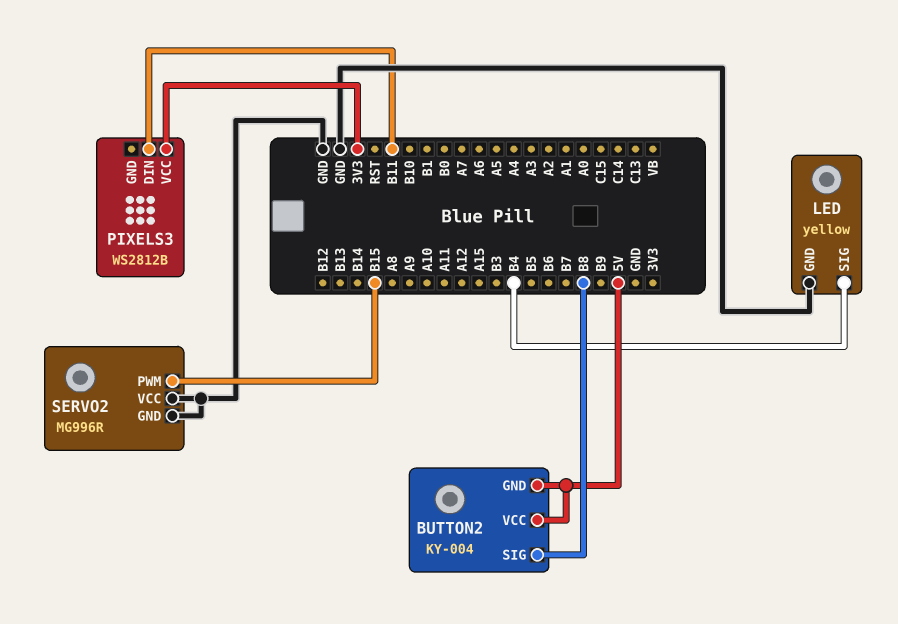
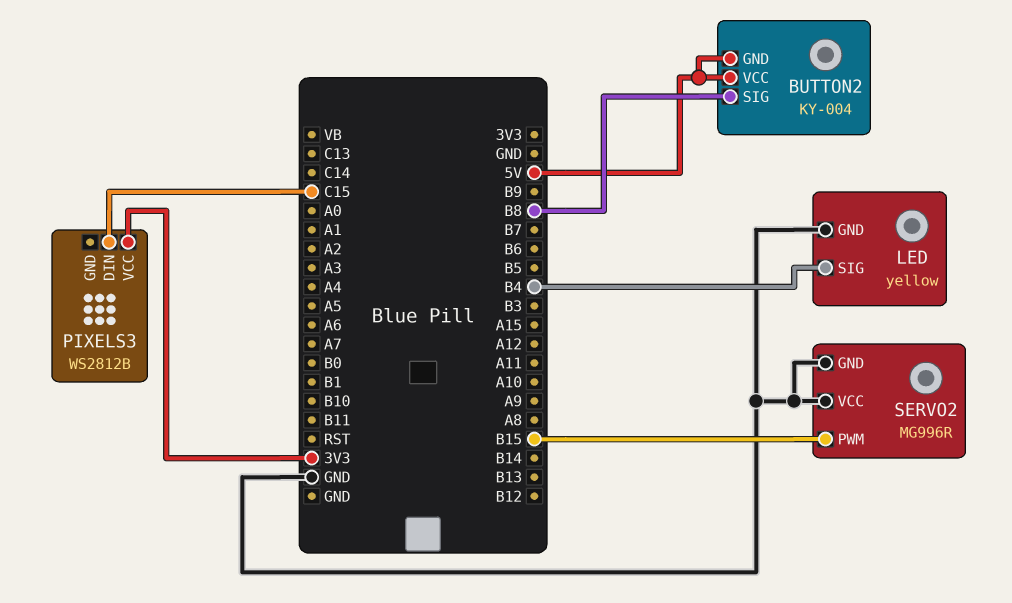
PIXELS3 pin DIN: B11 -> C15

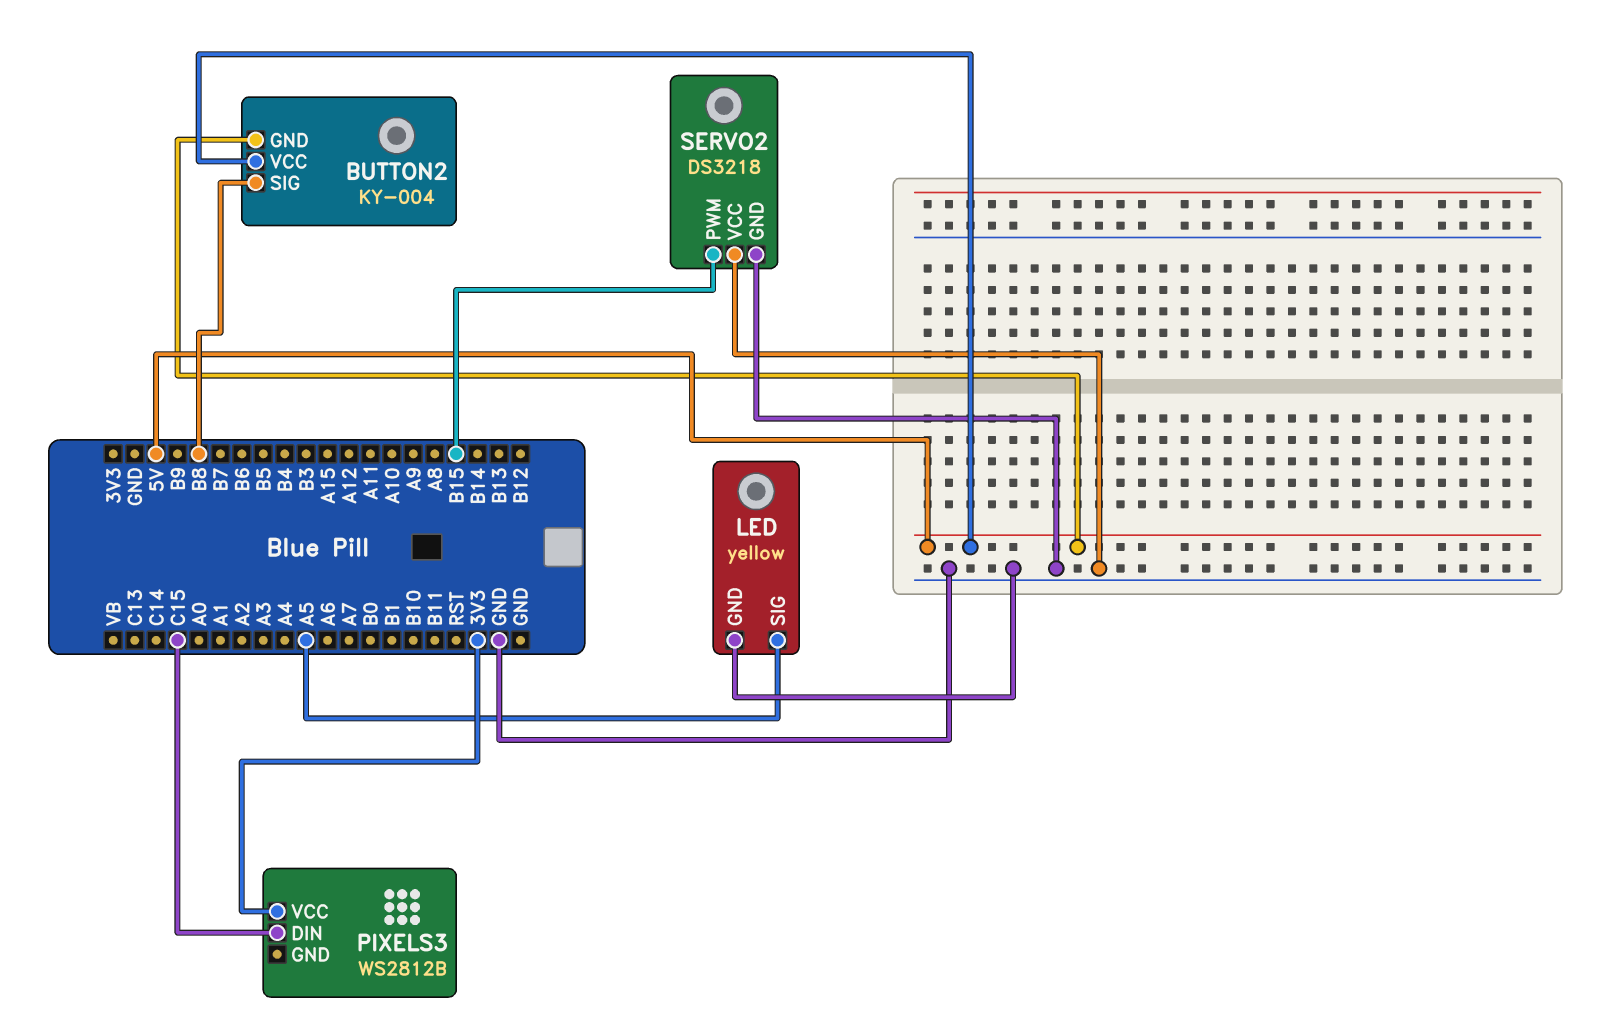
LED pin SIG: B4 -> A5
SERVO2: MG996R -> DS3218

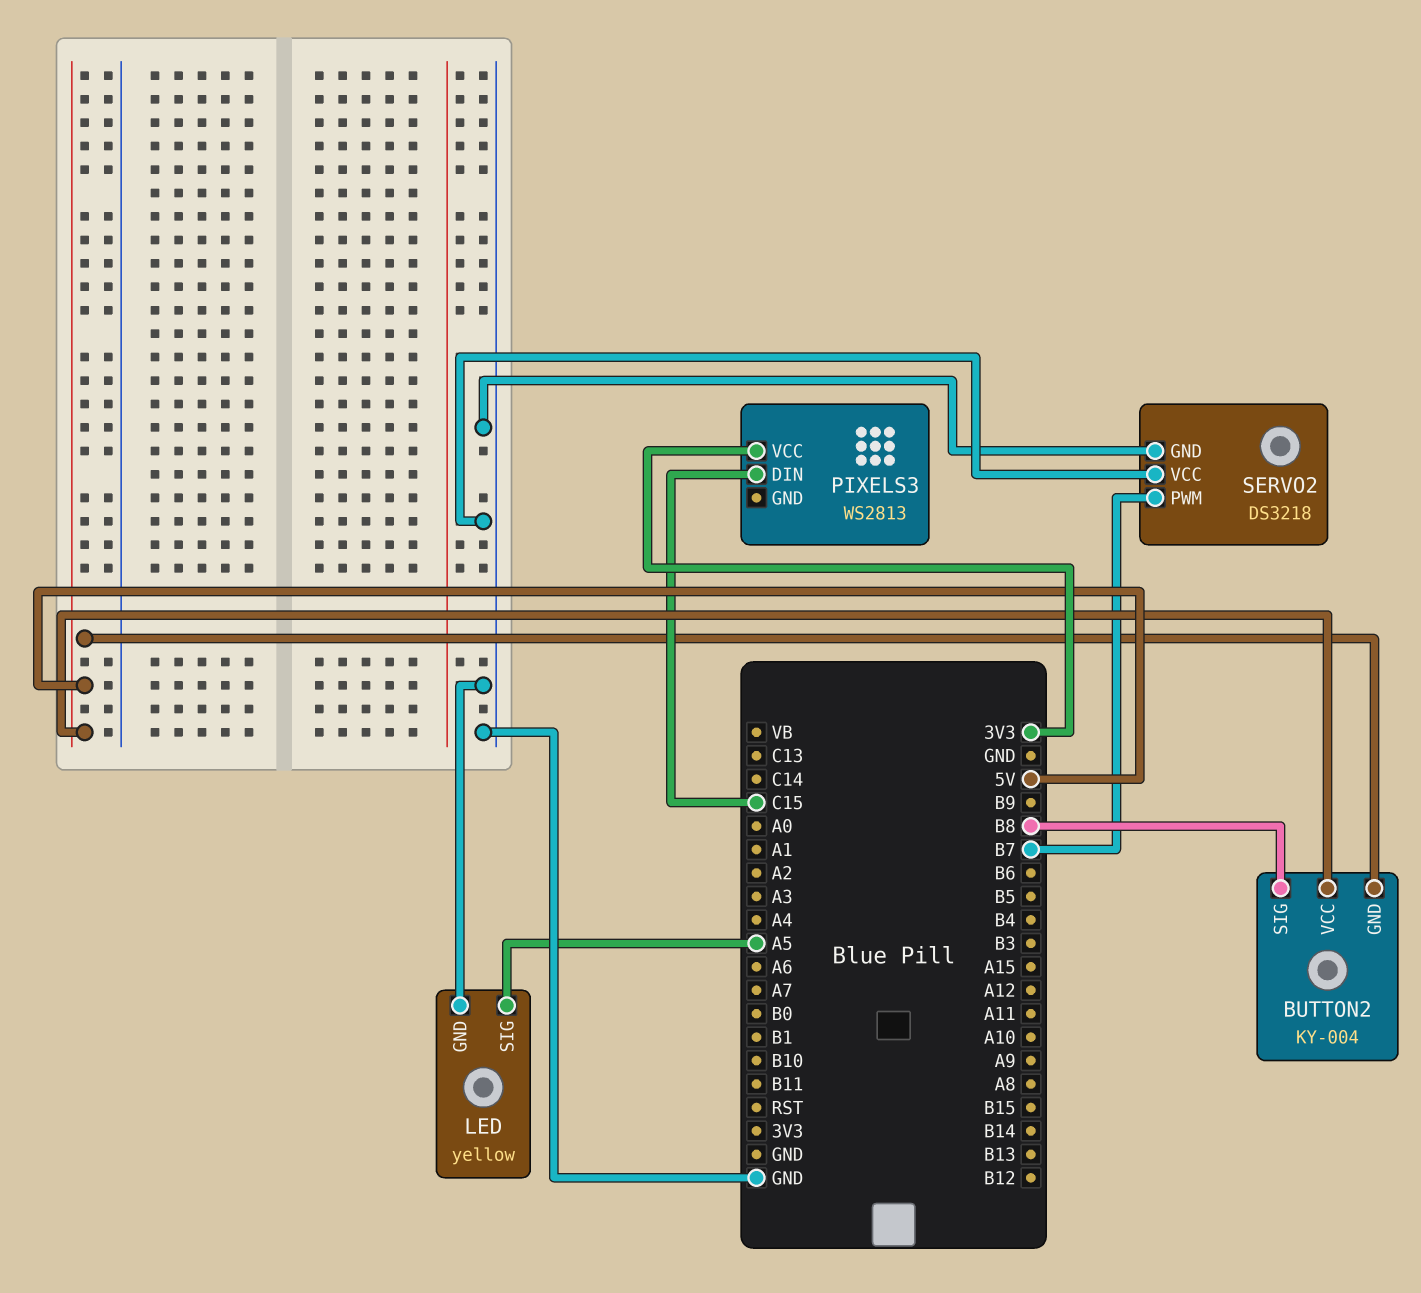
PIXELS3: WS2812B -> WS2813
SERVO2 pin PWM: B15 -> B7

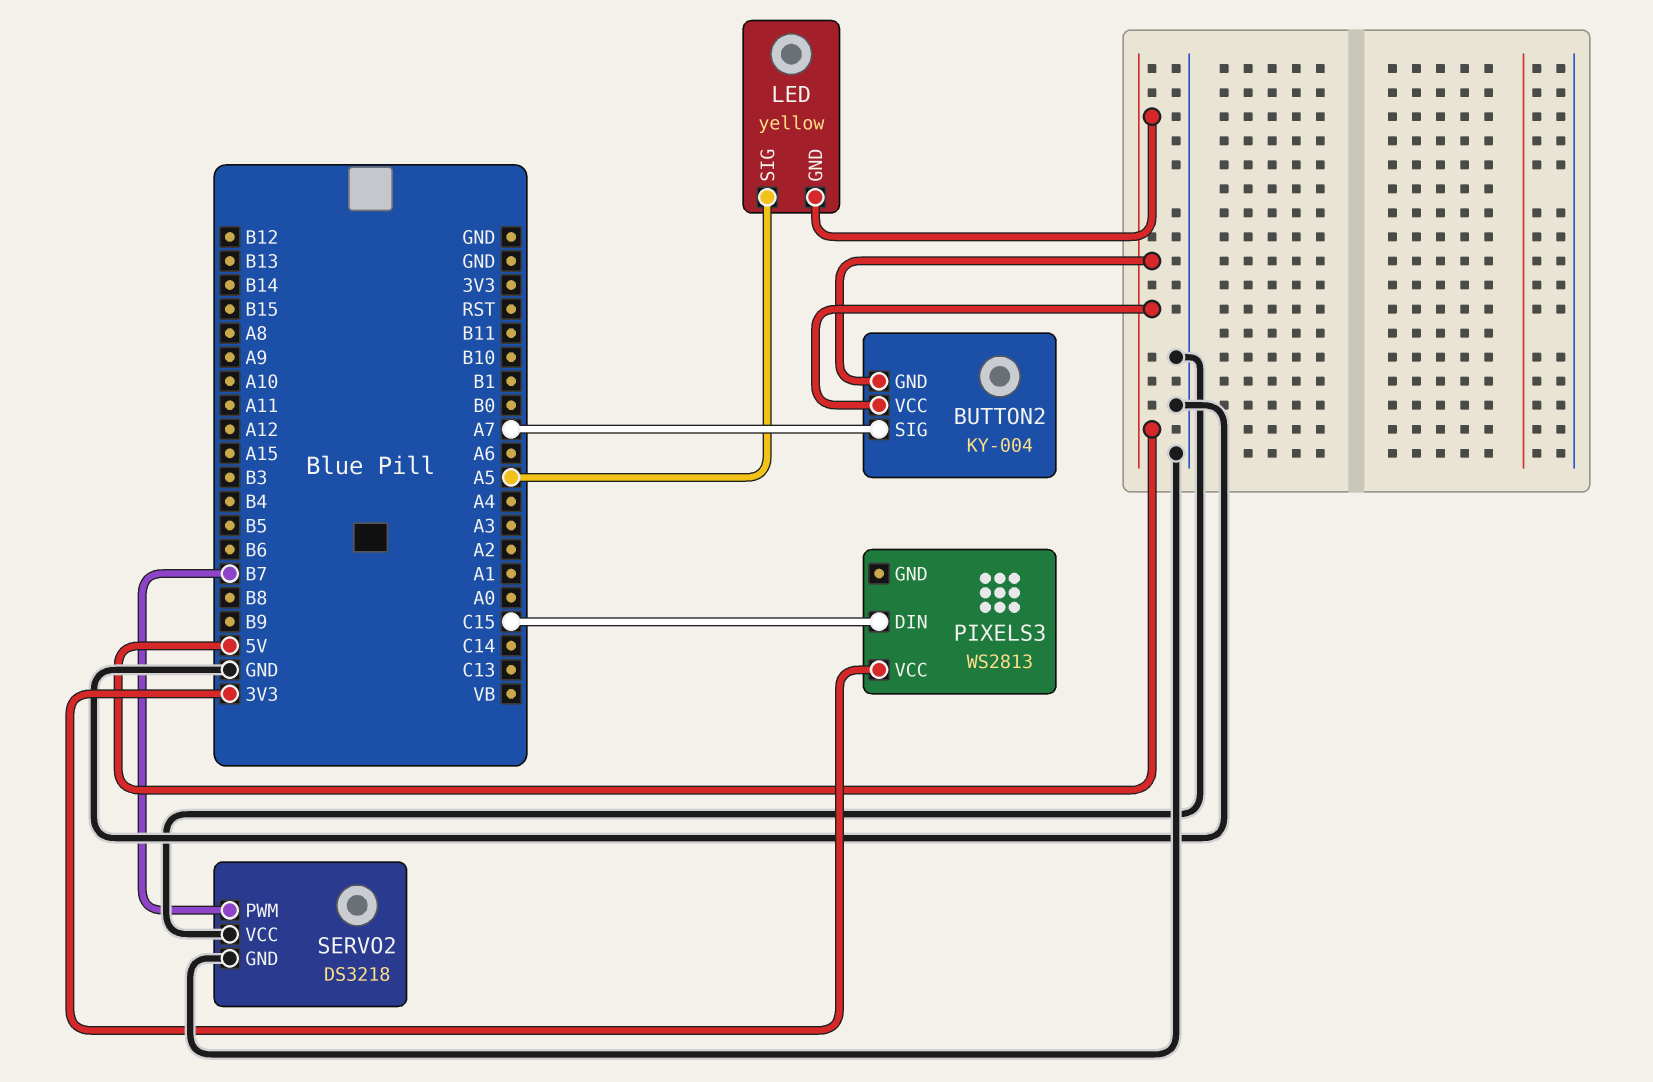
BUTTON2 pin SIG: B8 -> A7
LED pin GND: GND -> 5V

